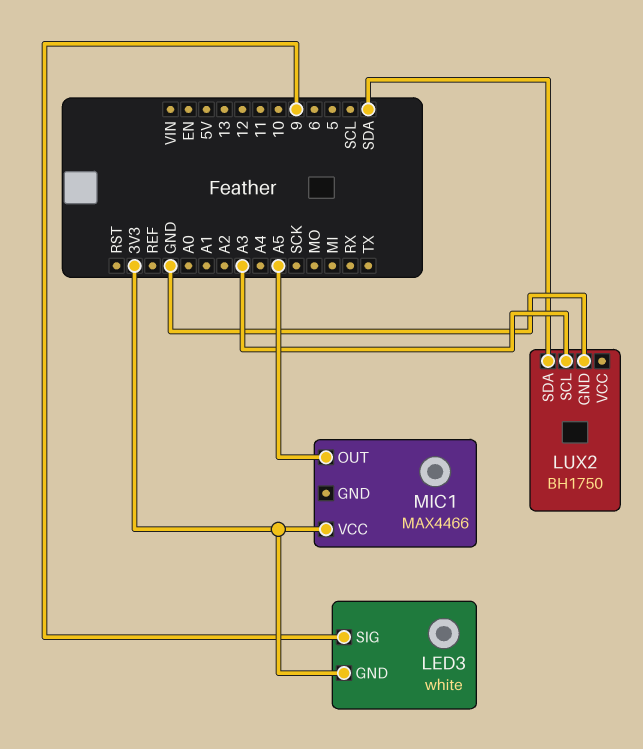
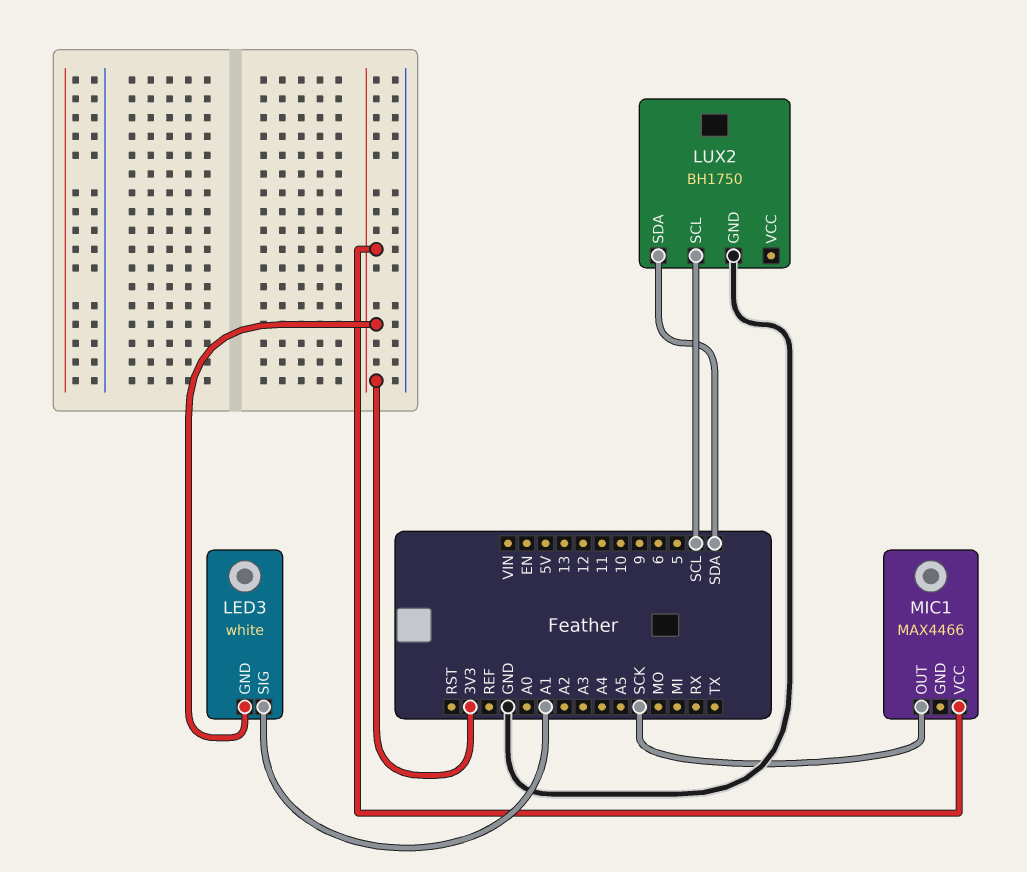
LED3 pin SIG: 9 -> A1
LUX2 pin SCL: A3 -> SCL
MIC1 pin OUT: A5 -> SCK

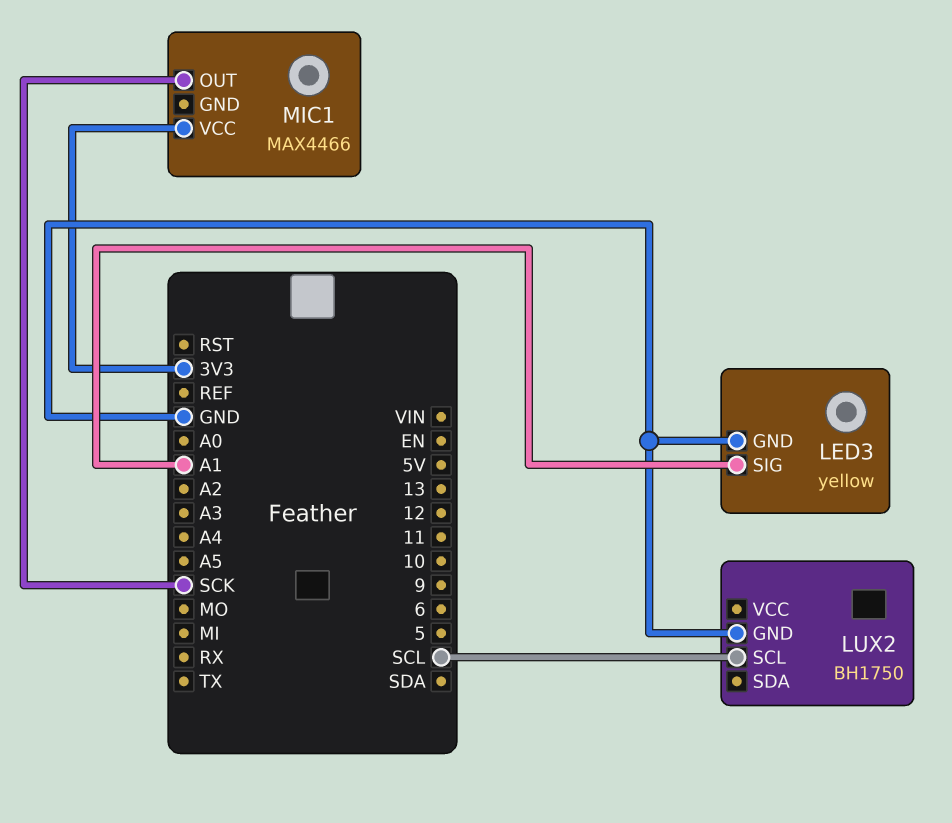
LED3: white -> yellow
LED3 pin GND: 3V3 -> GND
LUX2 pin SDA: SDA -> none

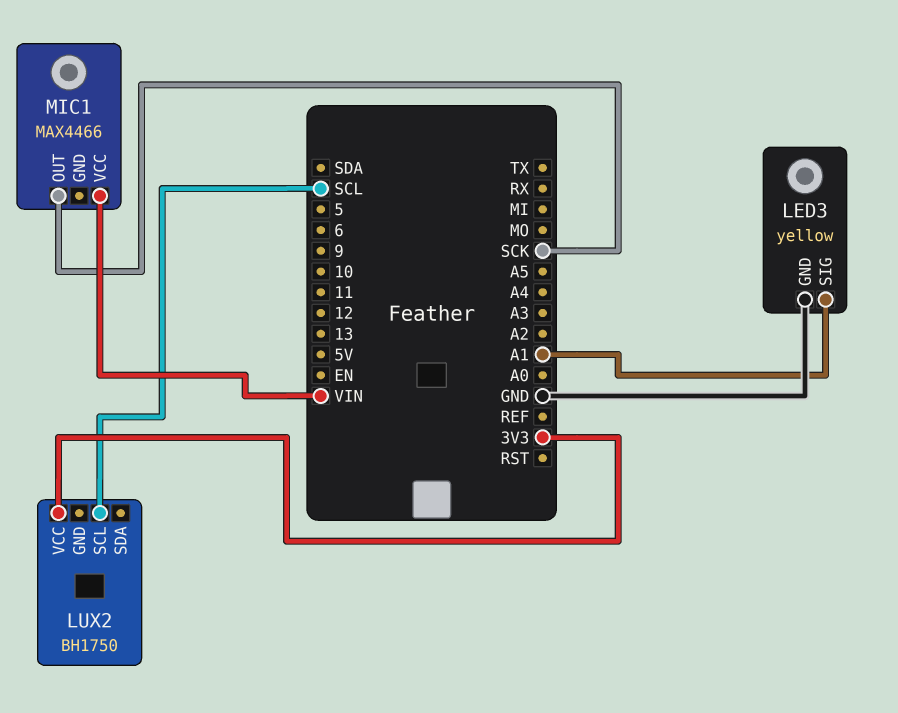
LUX2 pin GND: GND -> none
LUX2 pin VCC: none -> 3V3
MIC1 pin VCC: 3V3 -> VIN

